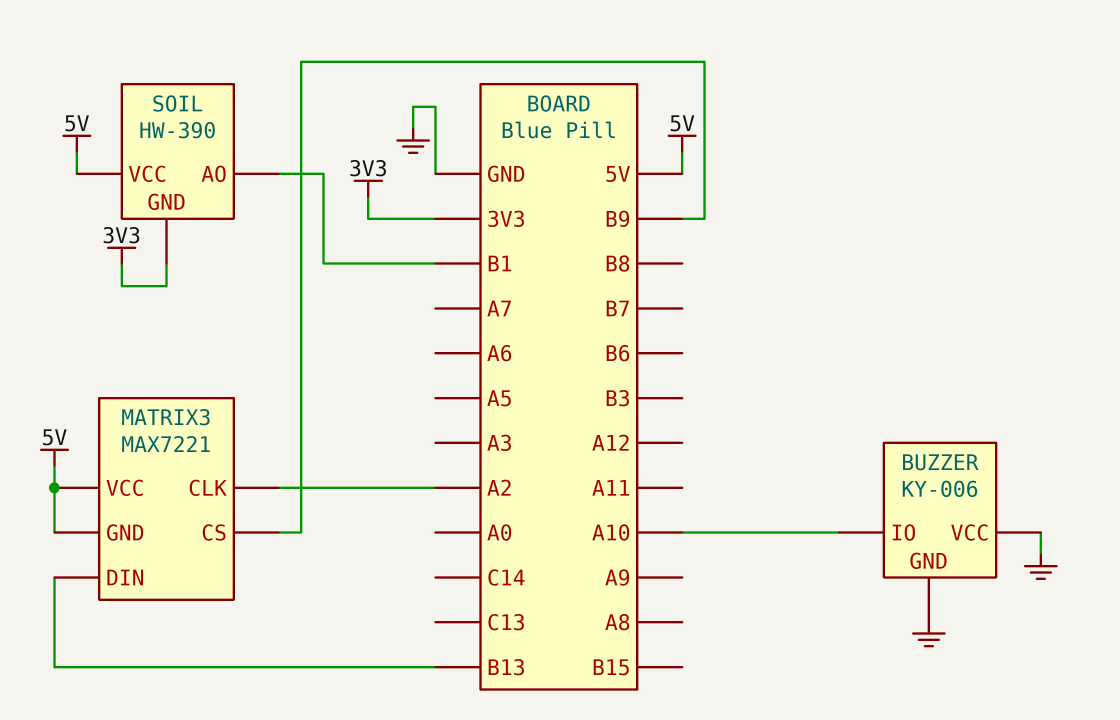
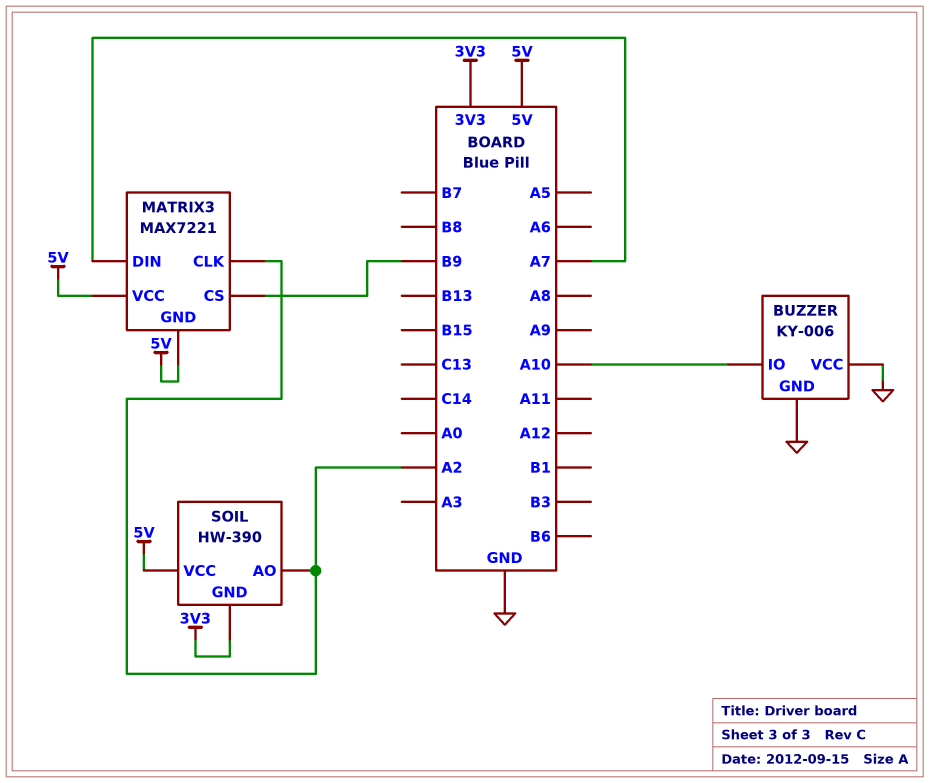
MATRIX3 pin DIN: B13 -> A7
SOIL pin AO: B1 -> A2

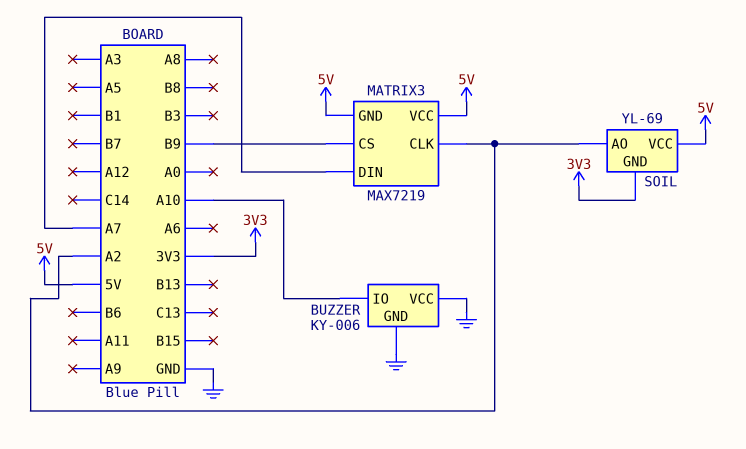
MATRIX3: MAX7221 -> MAX7219
SOIL: HW-390 -> YL-69

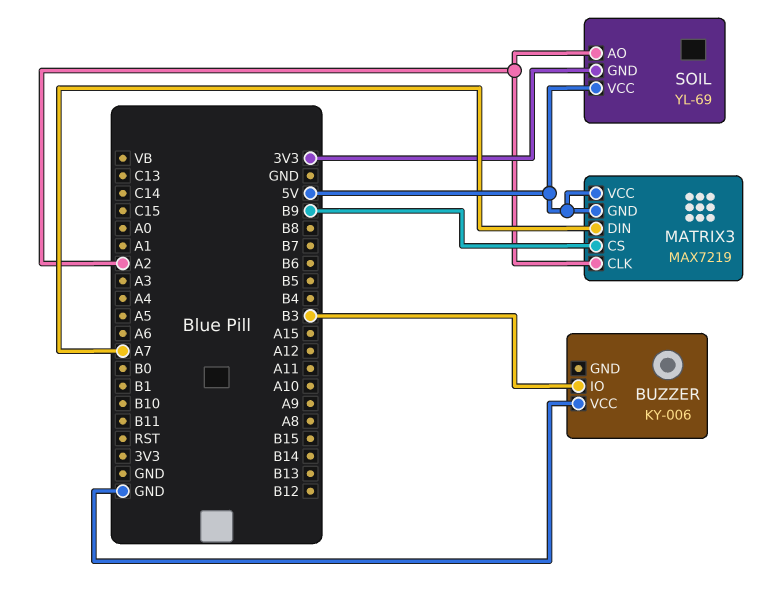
BUZZER pin GND: GND -> none
BUZZER pin IO: A10 -> B3

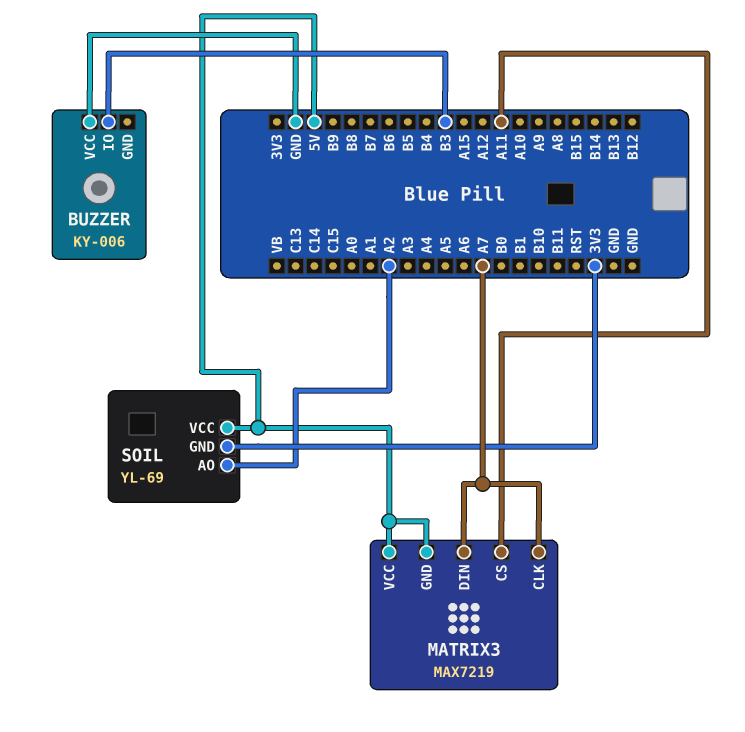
MATRIX3 pin CLK: A2 -> A7
MATRIX3 pin CS: B9 -> A11

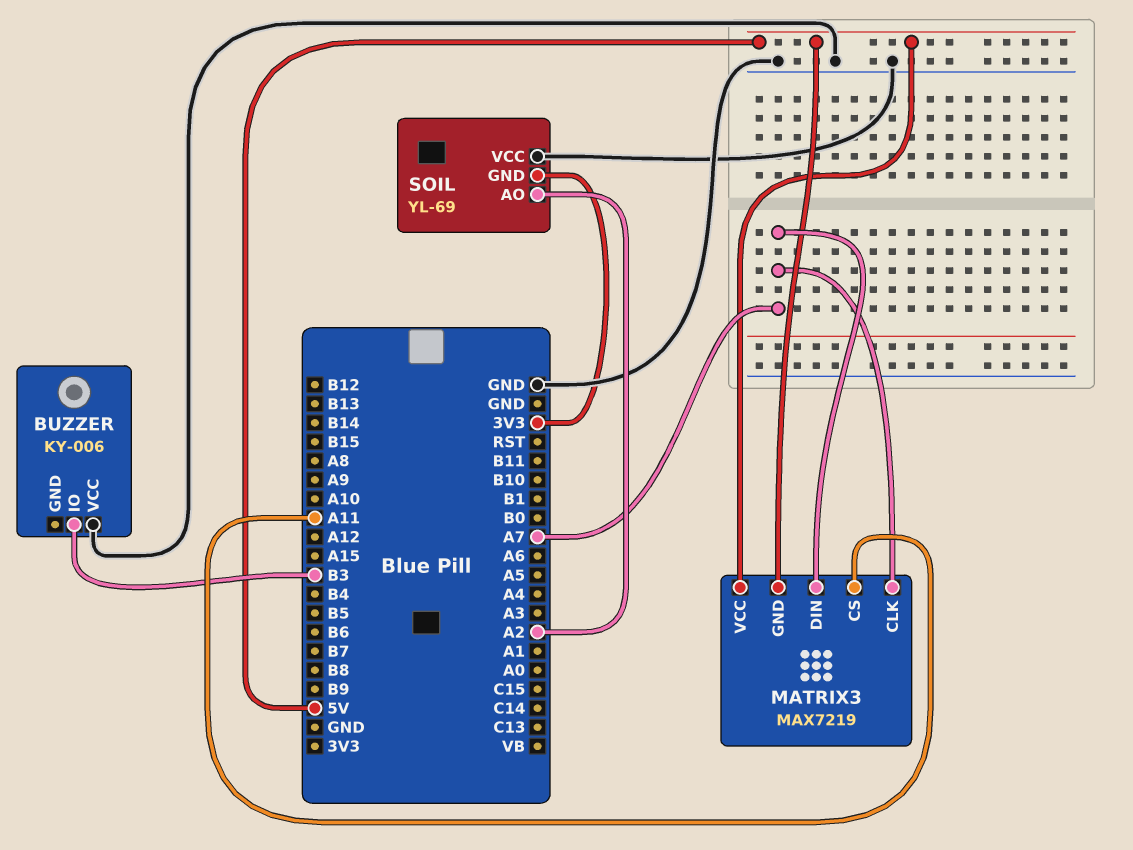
SOIL pin VCC: 5V -> GND

